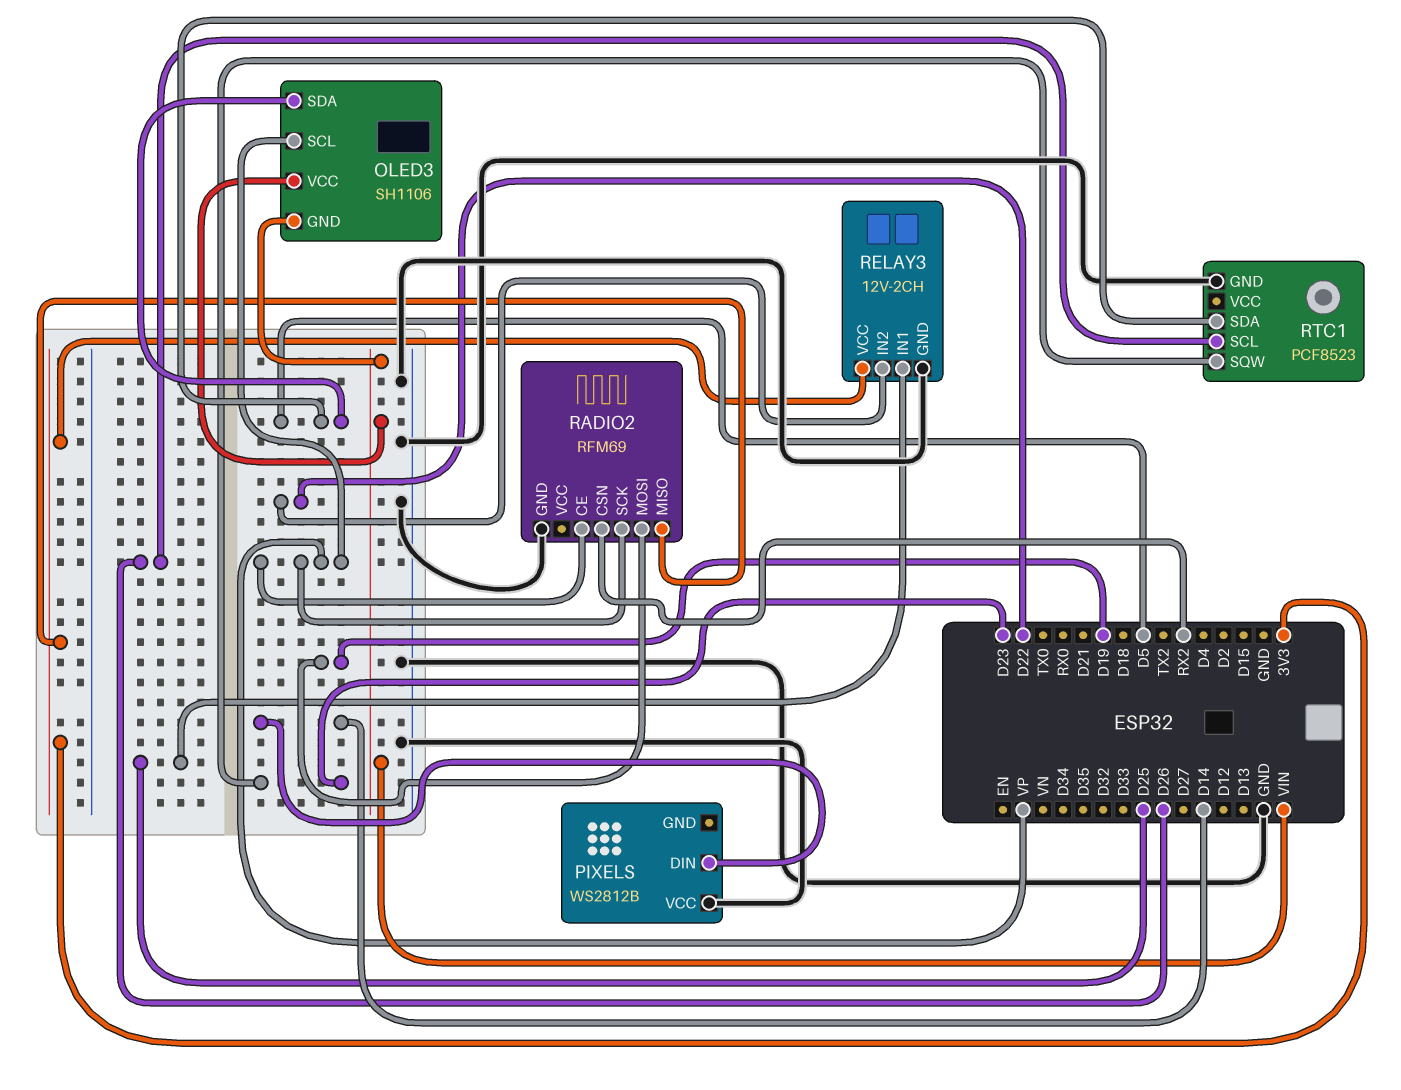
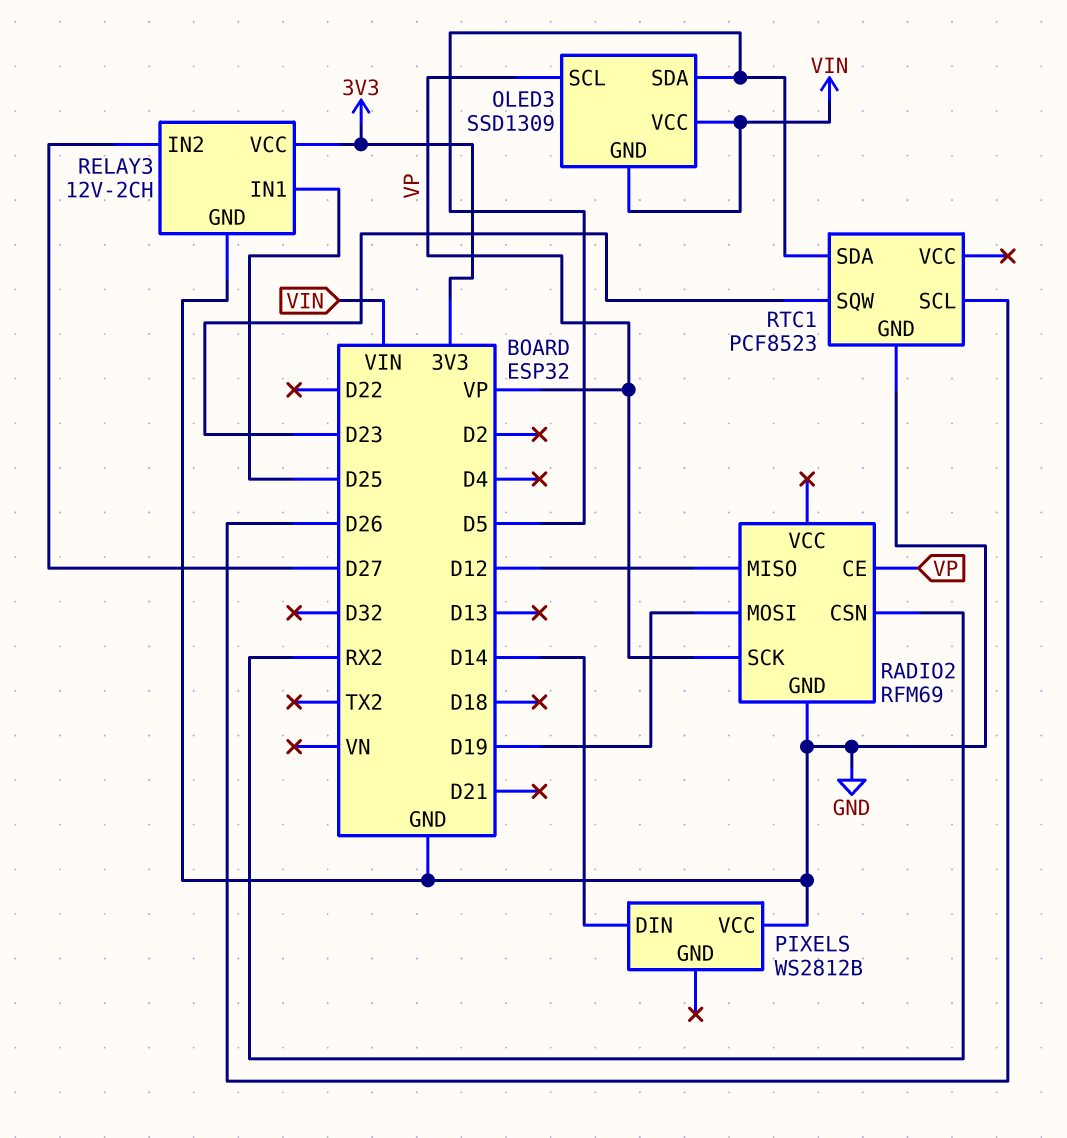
OLED3: SH1106 -> SSD1309
RADIO2 pin MISO: 3V3 -> D12
RELAY3 pin IN2: D22 -> D27

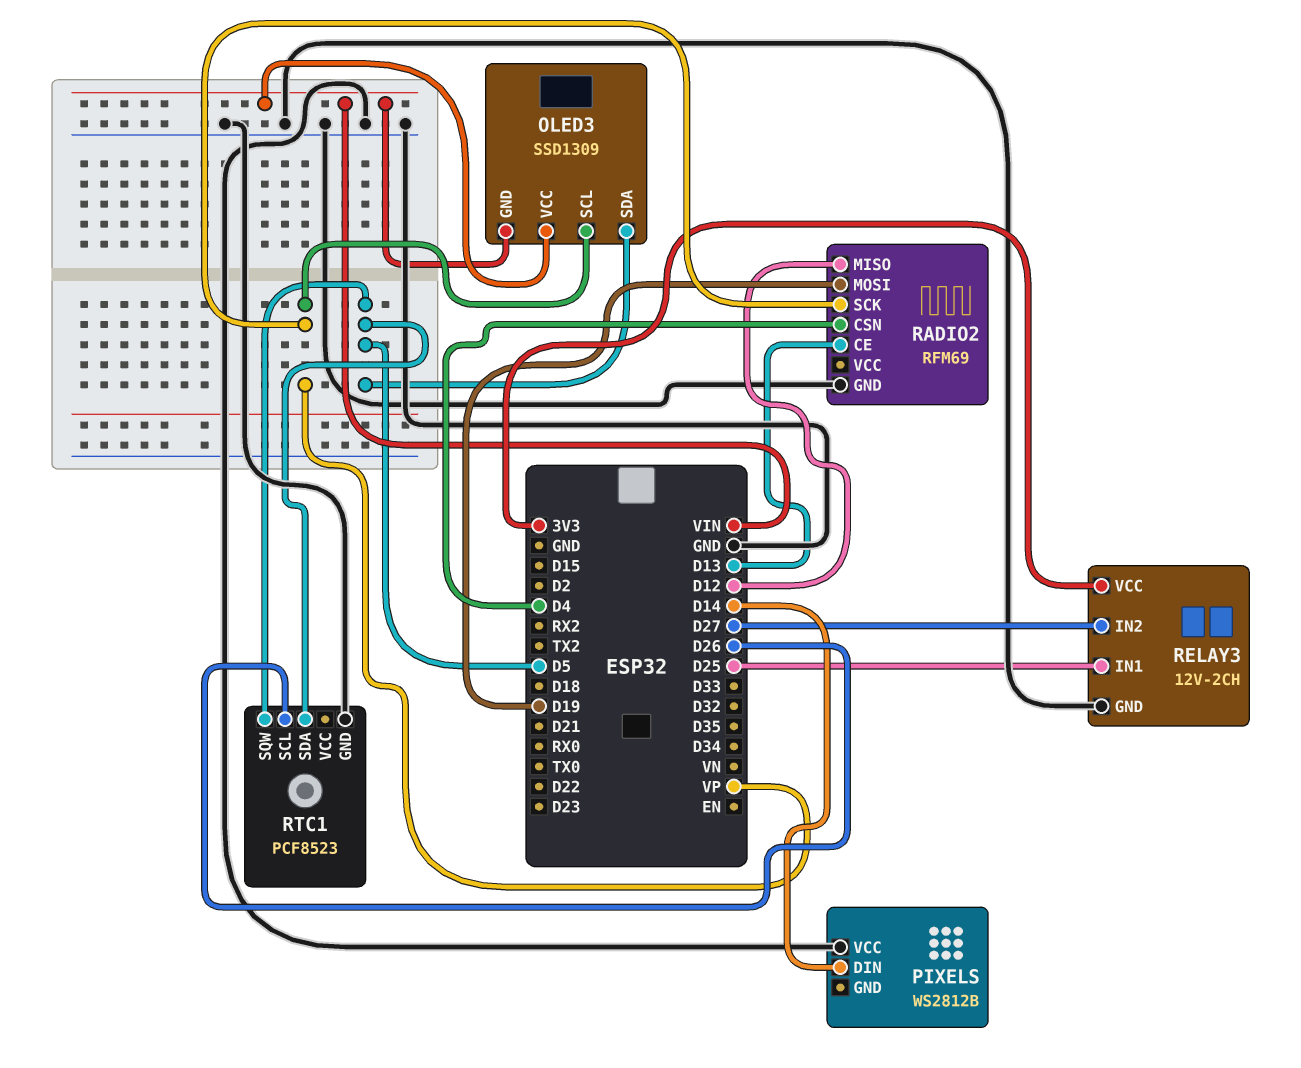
RADIO2 pin CE: VP -> D13
RADIO2 pin CSN: RX2 -> D4
RTC1 pin SQW: D23 -> D5

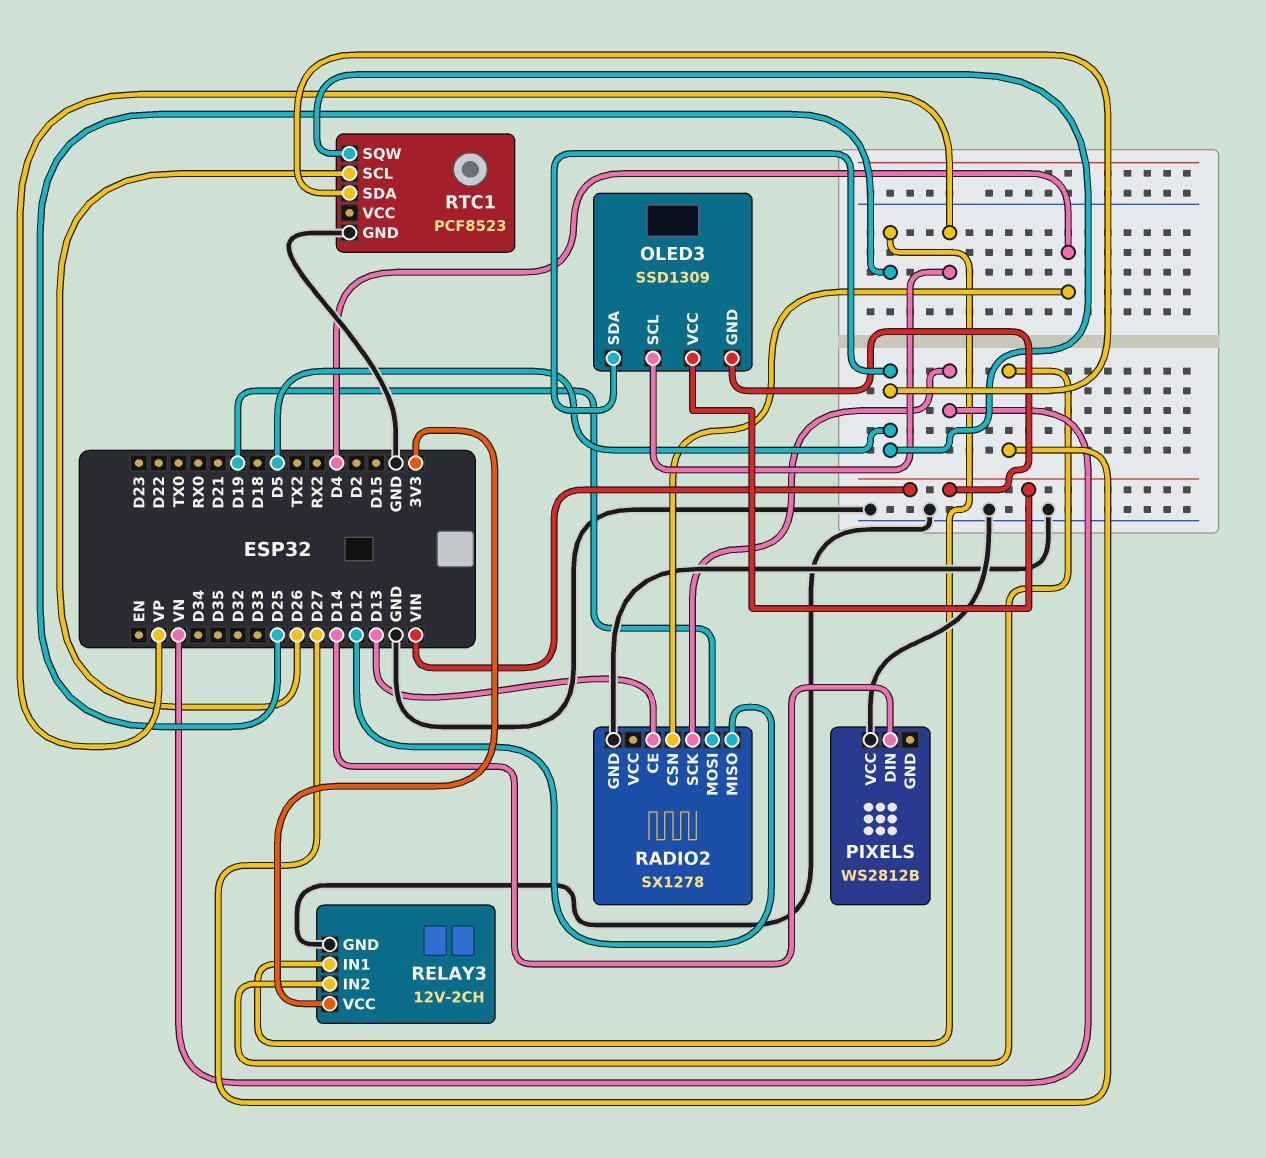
RADIO2: RFM69 -> SX1278
RADIO2 pin SCK: VP -> VN

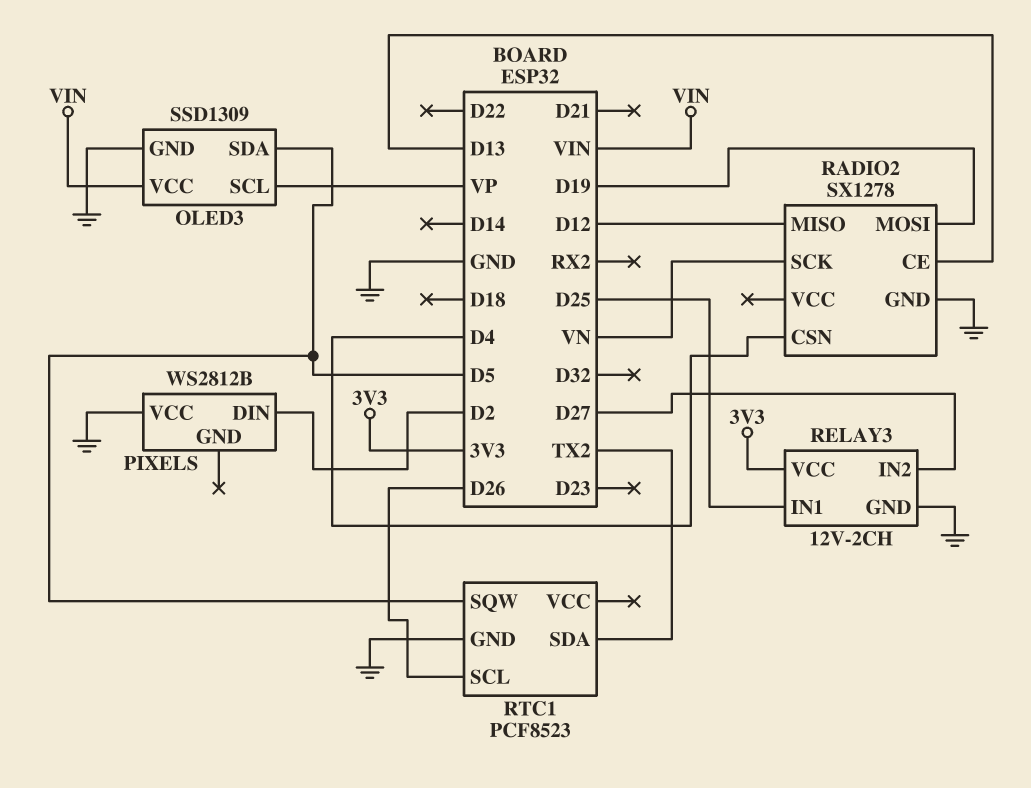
OLED3 pin GND: VIN -> GND
PIXELS pin DIN: D14 -> D2
RTC1 pin SDA: D5 -> TX2

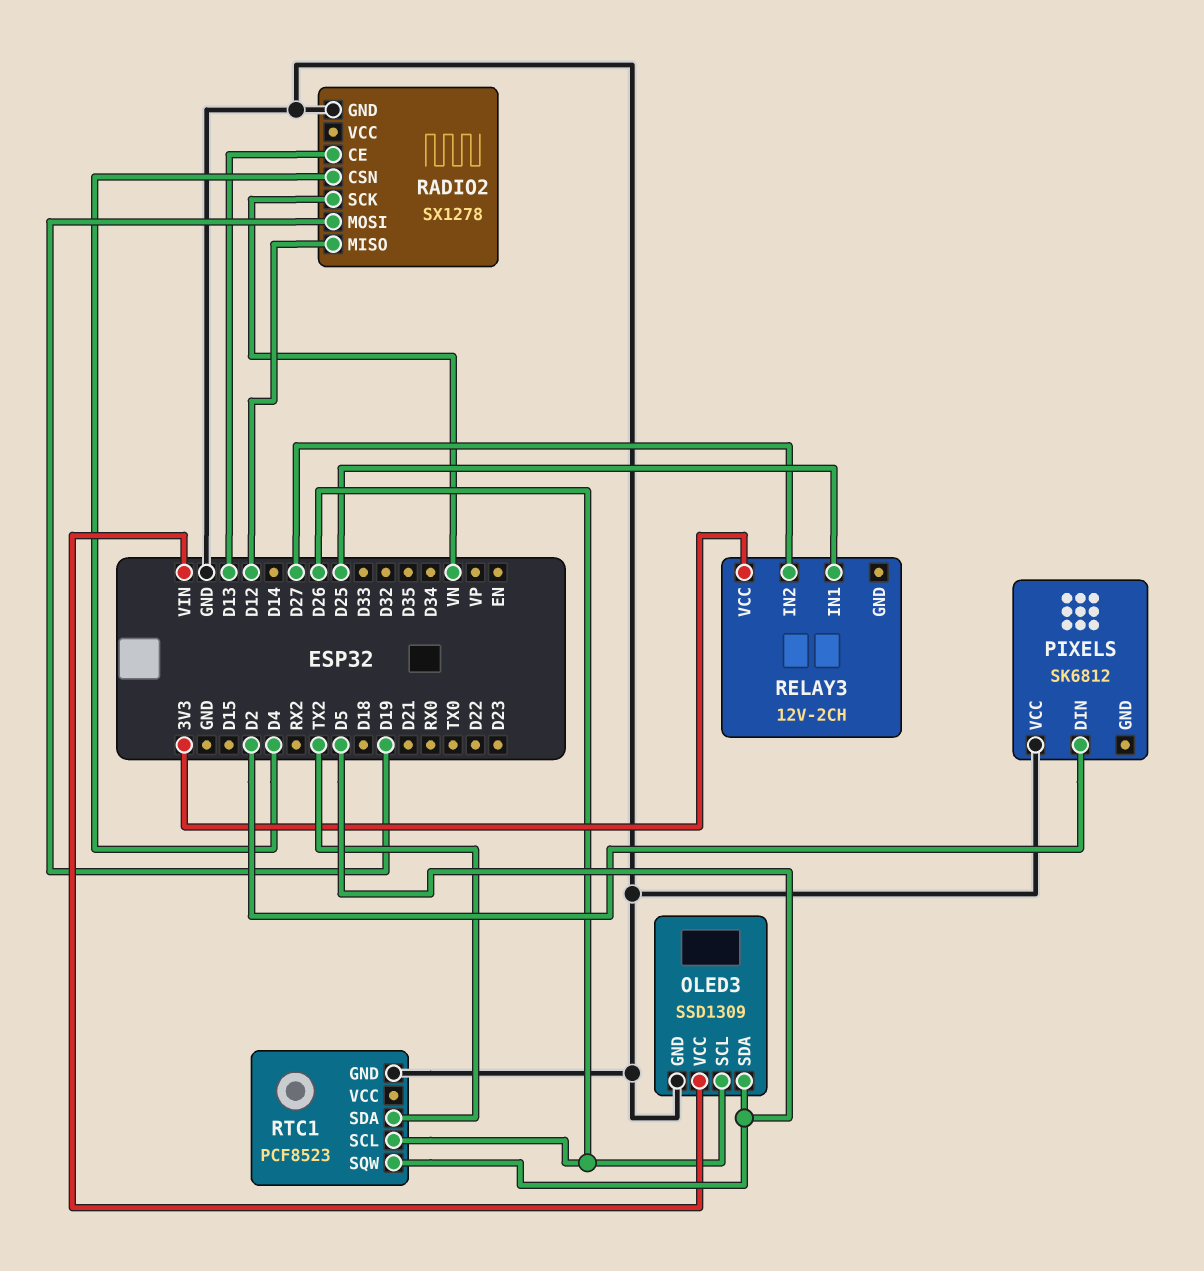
OLED3 pin SCL: VP -> D26
PIXELS: WS2812B -> SK6812
RELAY3 pin GND: GND -> none

